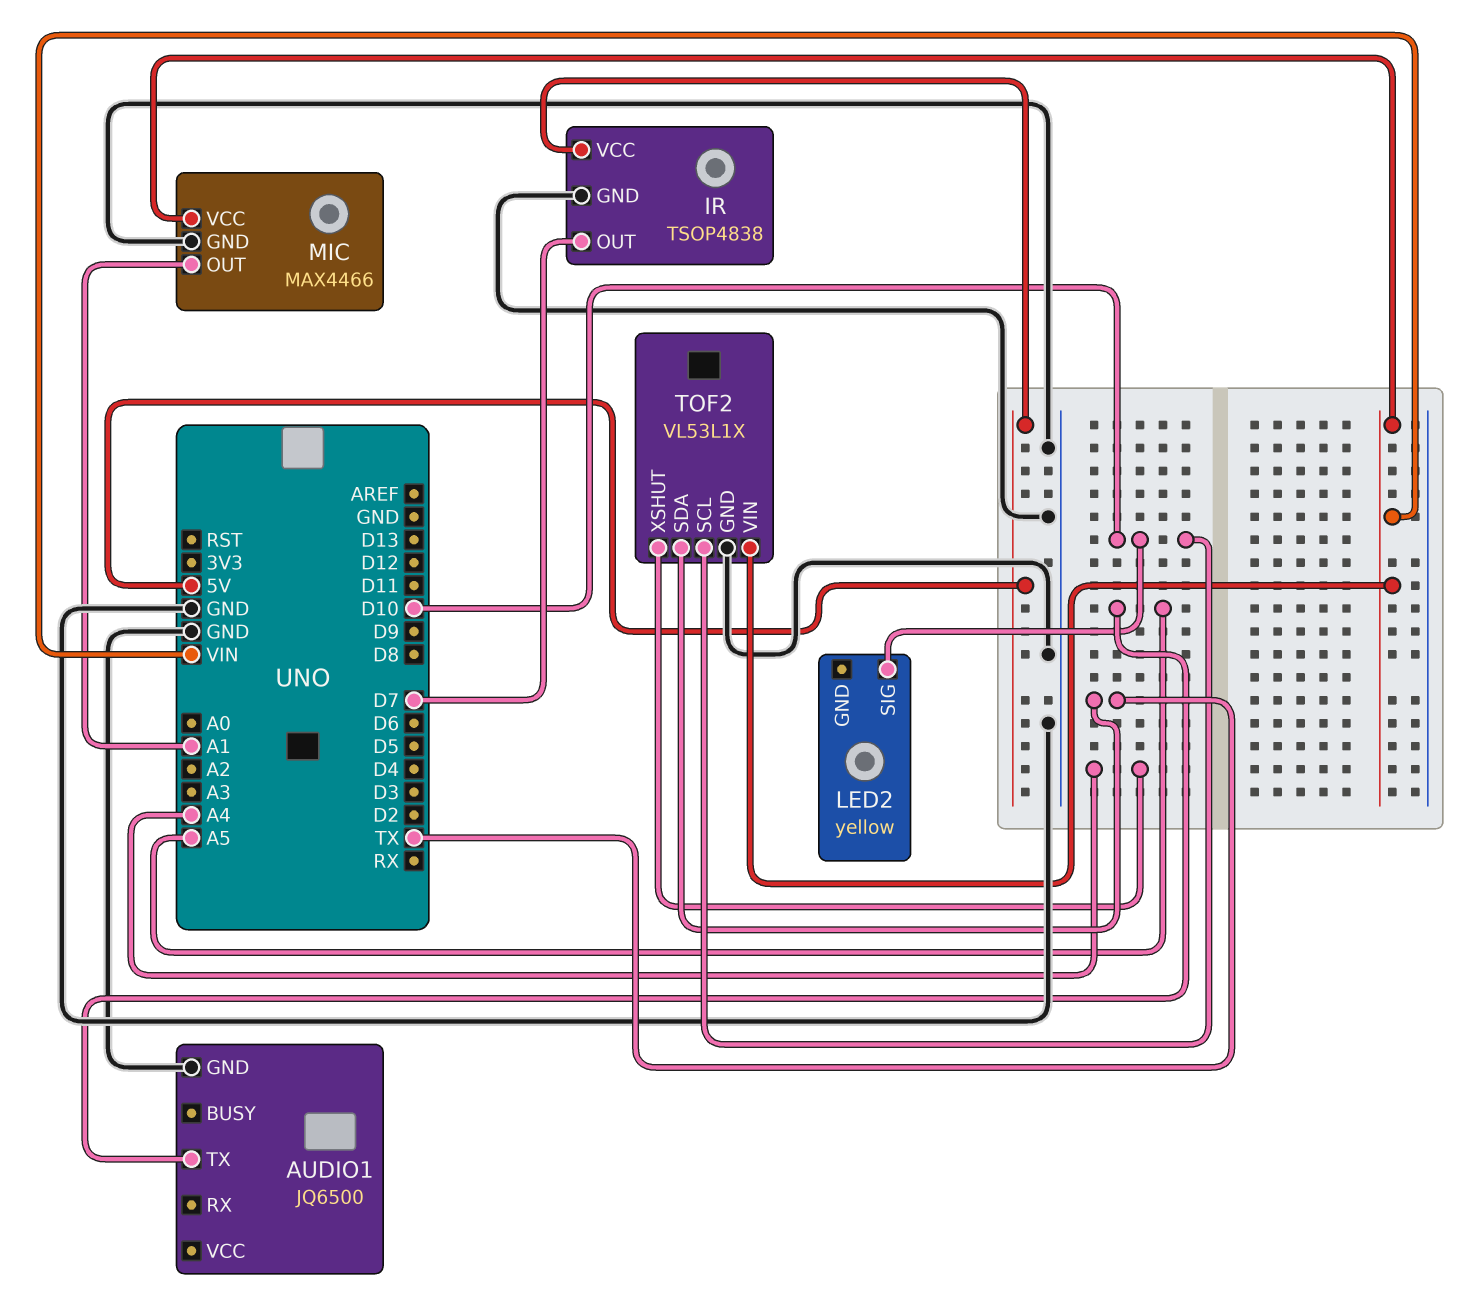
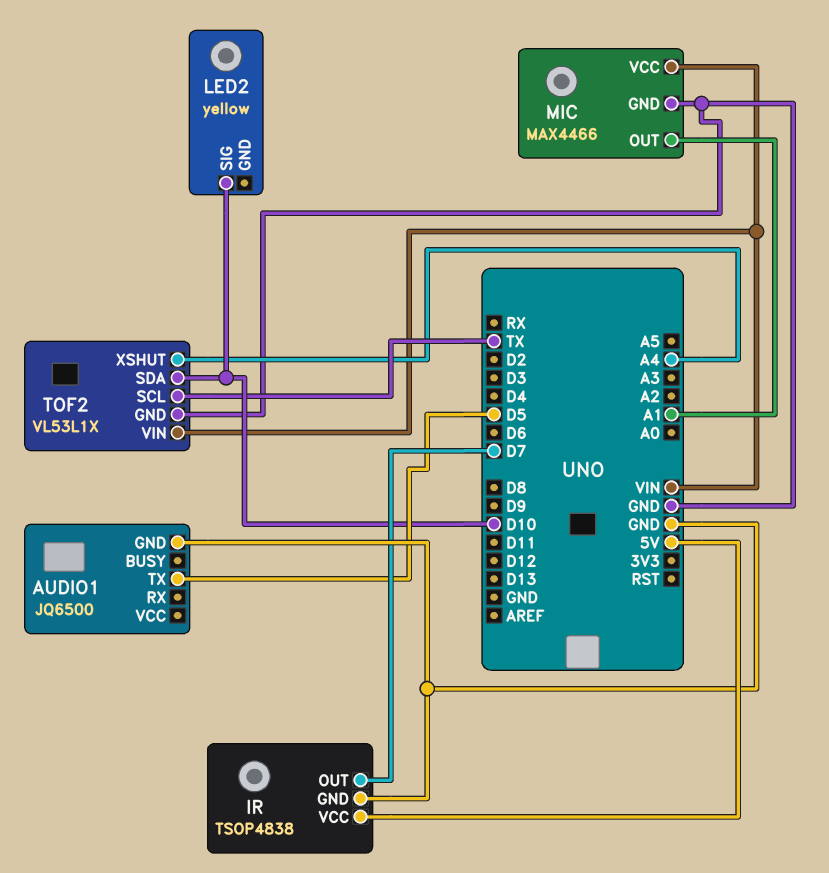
AUDIO1 pin TX: A5 -> D5
TOF2 pin SCL: D10 -> TX
TOF2 pin SDA: TX -> D10

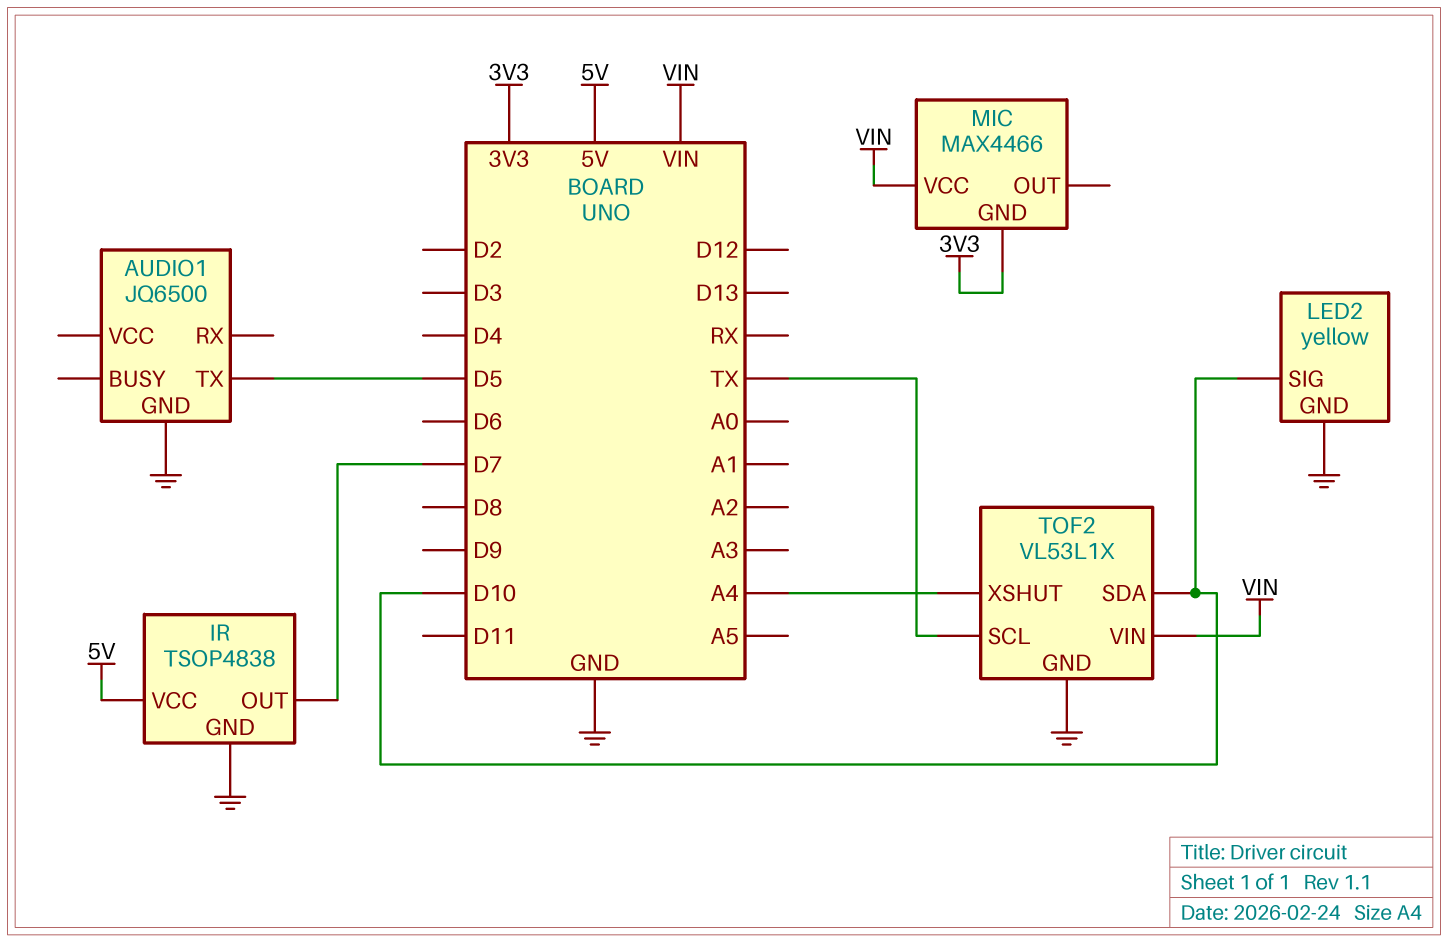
LED2 pin GND: none -> GND
MIC pin GND: GND -> 3V3
MIC pin OUT: A1 -> none

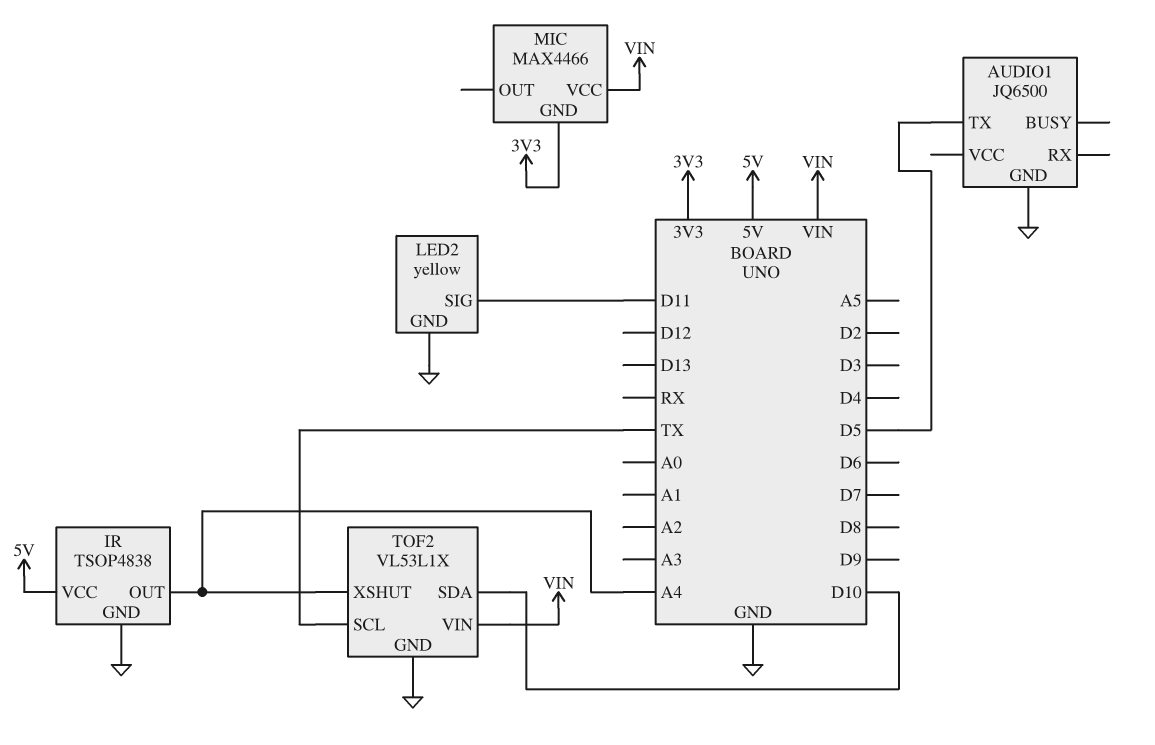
IR pin OUT: D7 -> A4
LED2 pin SIG: D10 -> D11

